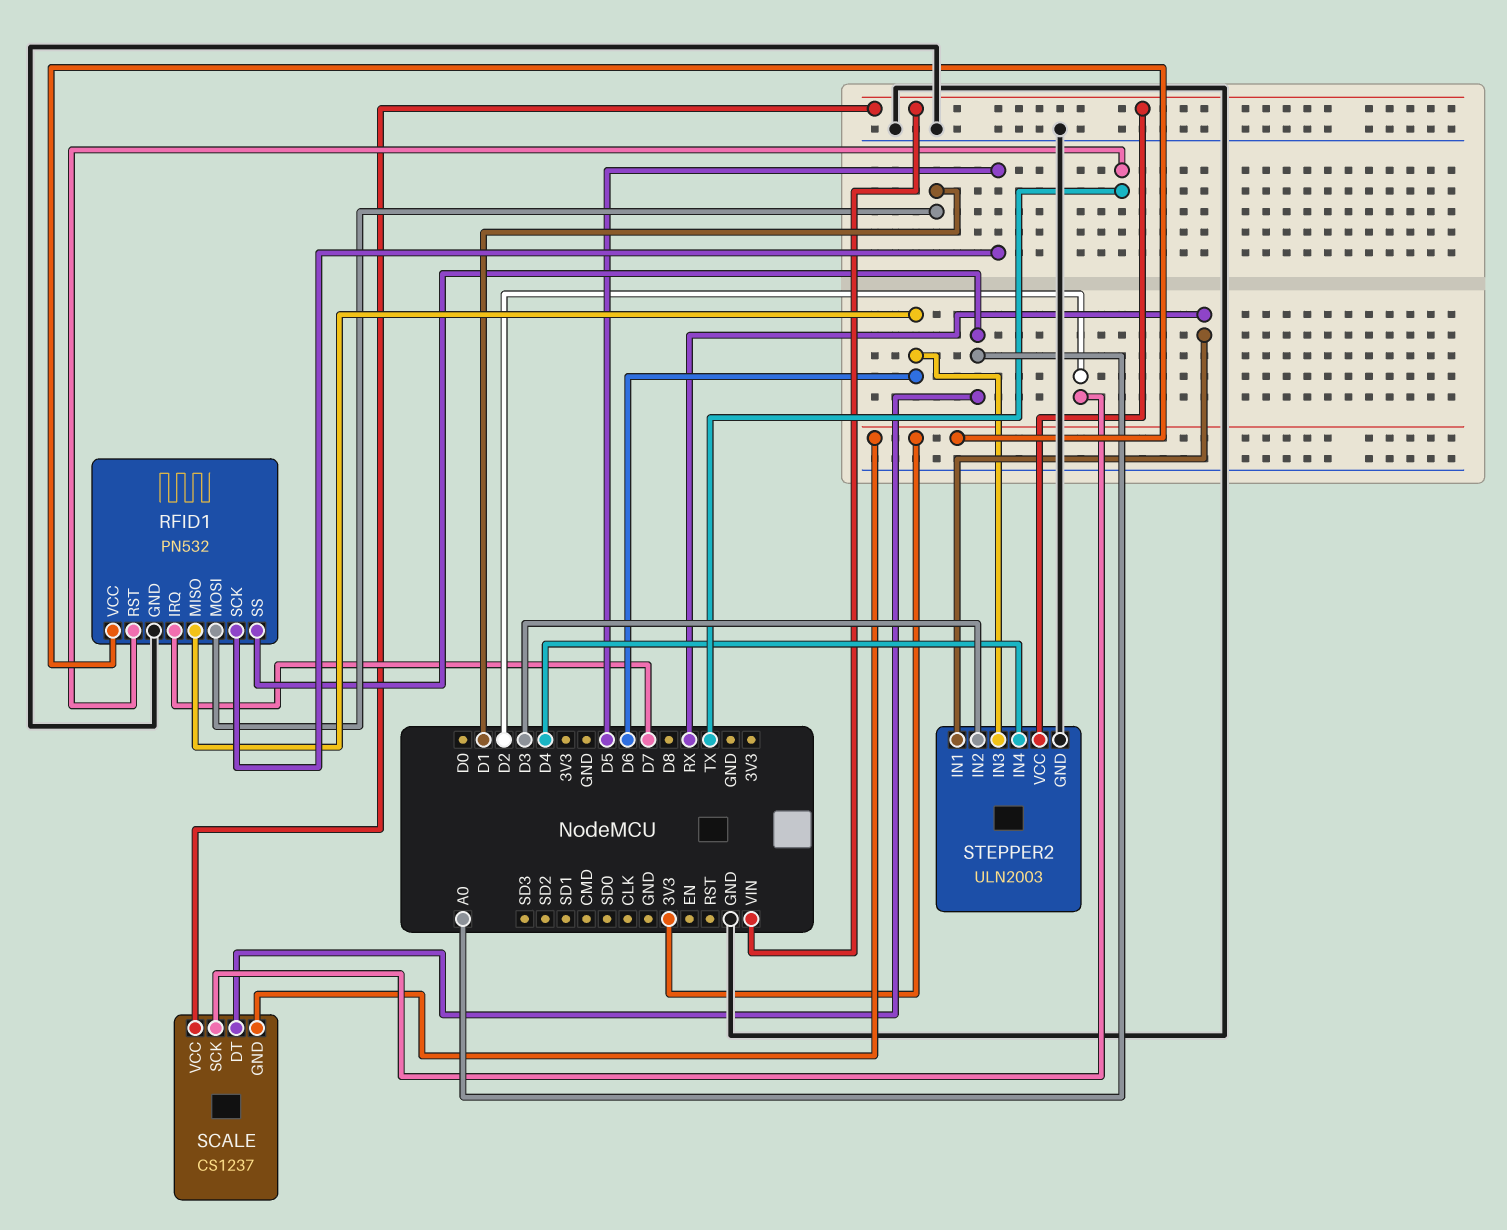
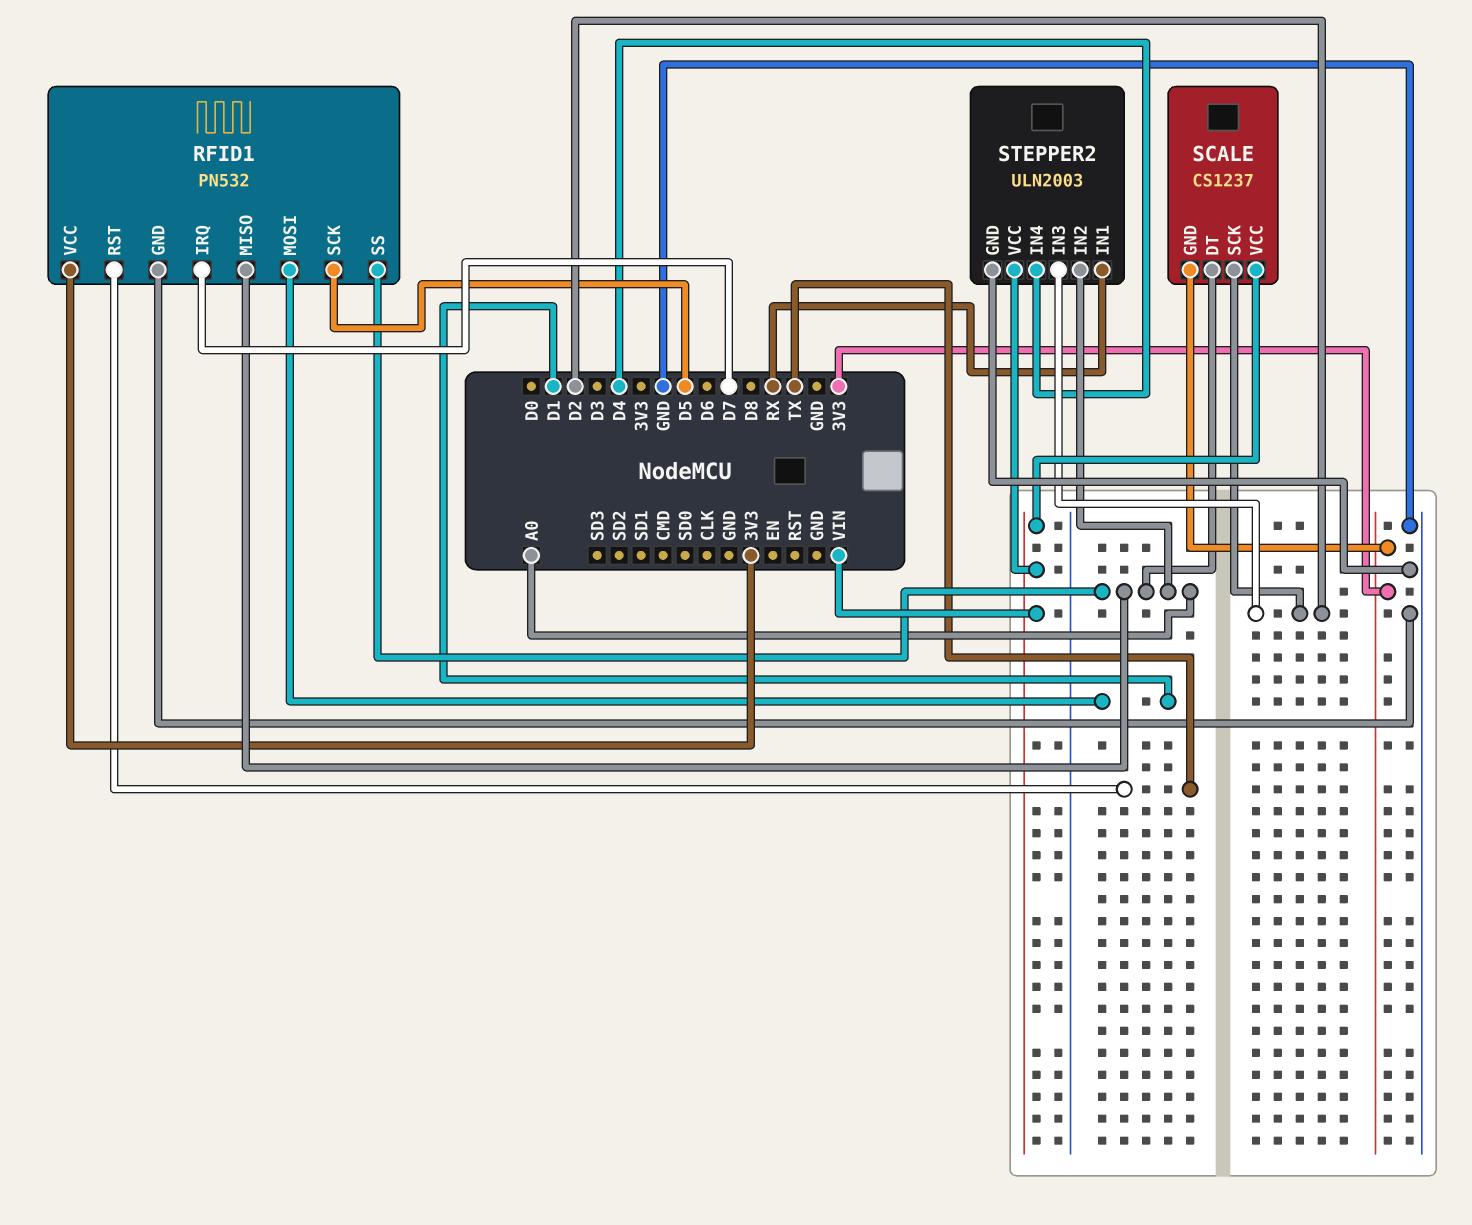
RFID1 pin MISO: D6 -> A0
STEPPER2 pin IN2: D3 -> A0
STEPPER2 pin IN3: D6 -> D2

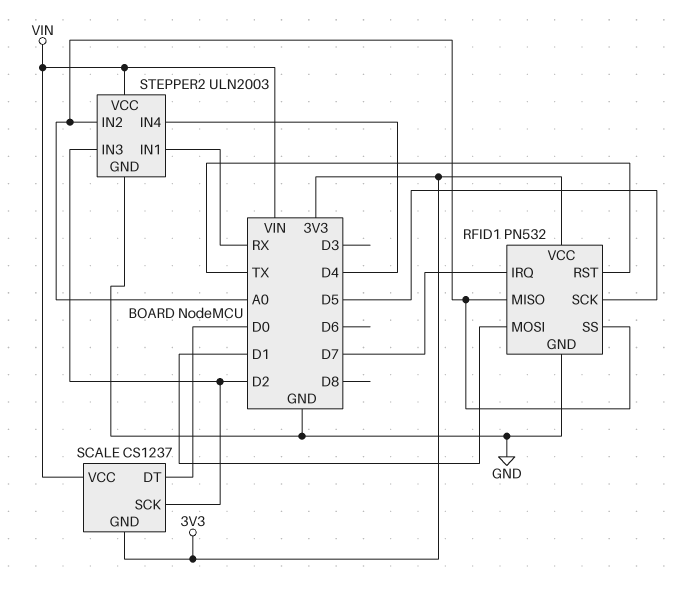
SCALE pin DT: A0 -> D0

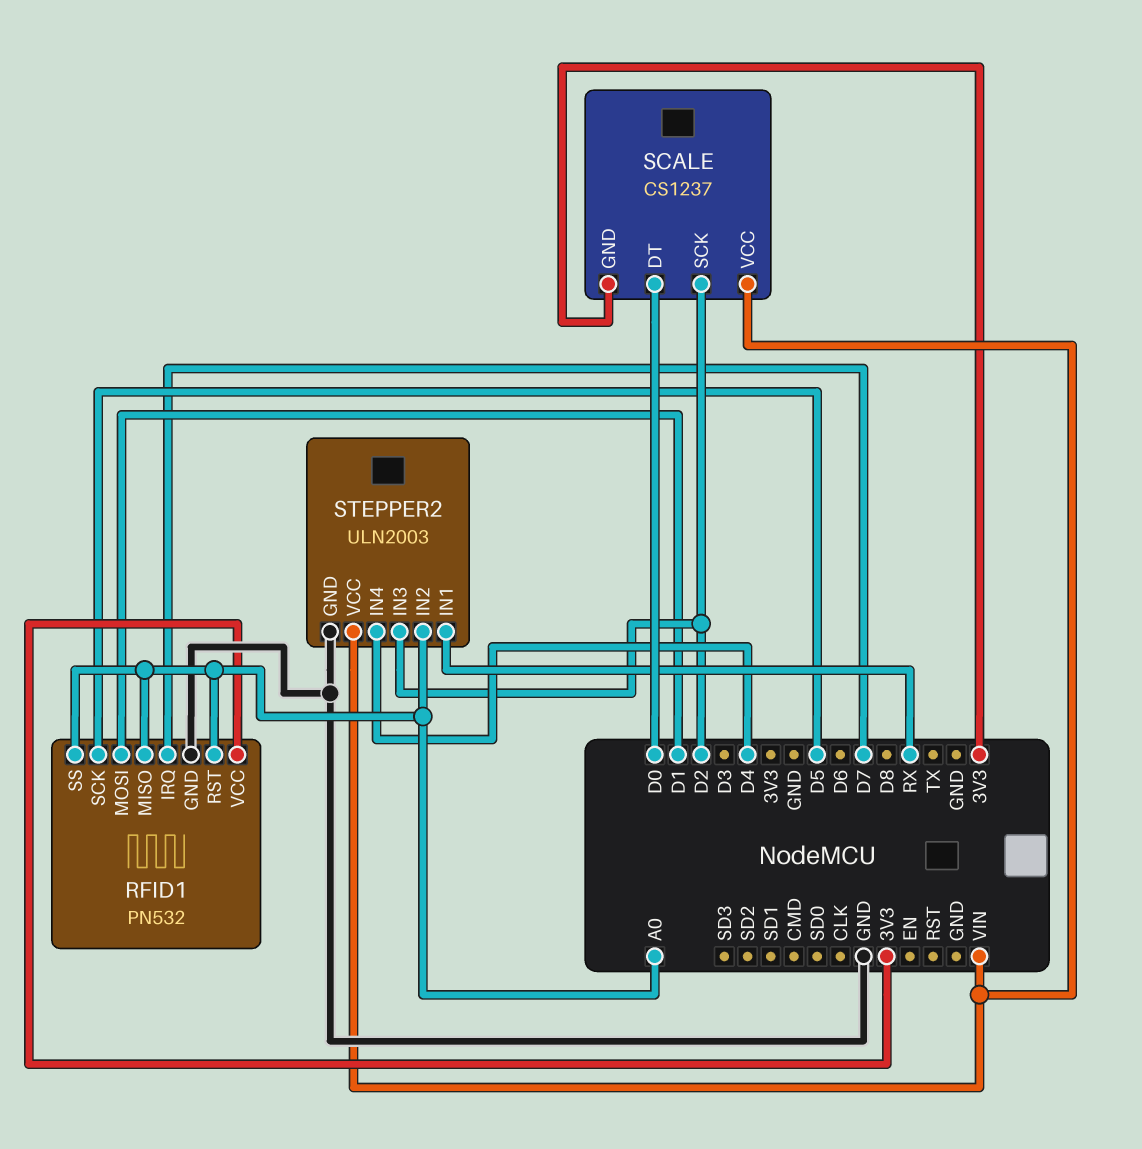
RFID1 pin RST: TX -> A0

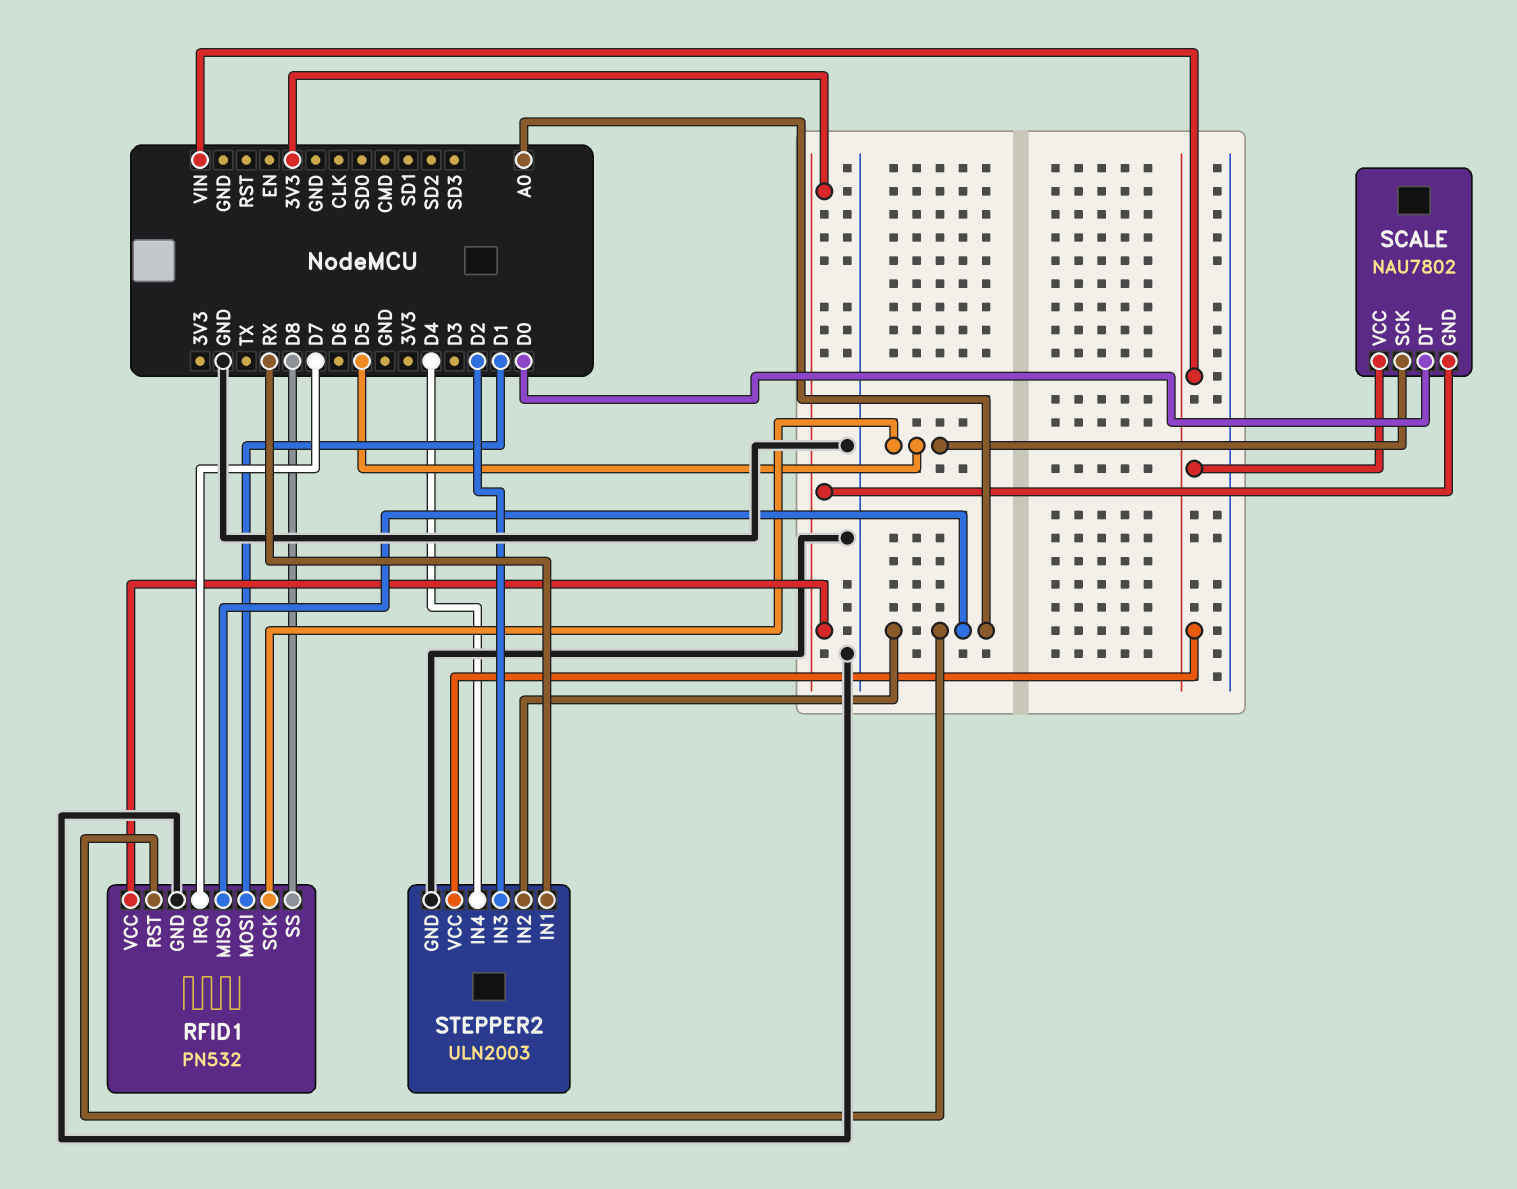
RFID1 pin SS: A0 -> D8
SCALE: CS1237 -> NAU7802
SCALE pin SCK: D2 -> D5

